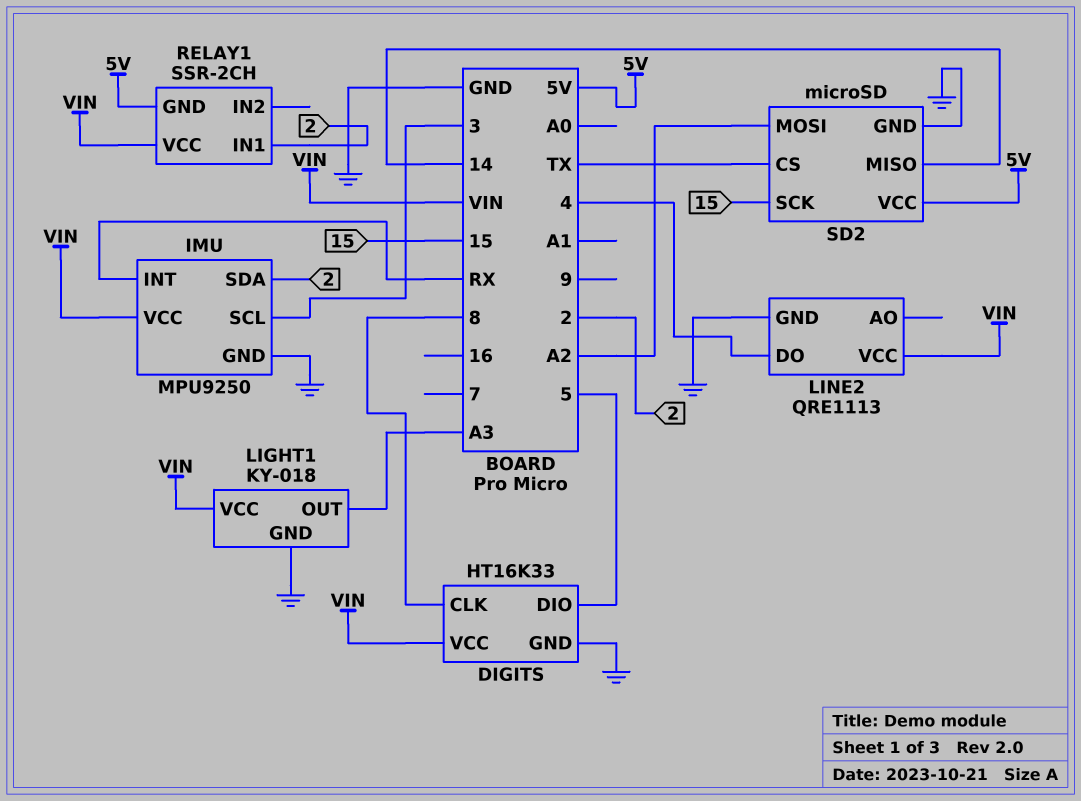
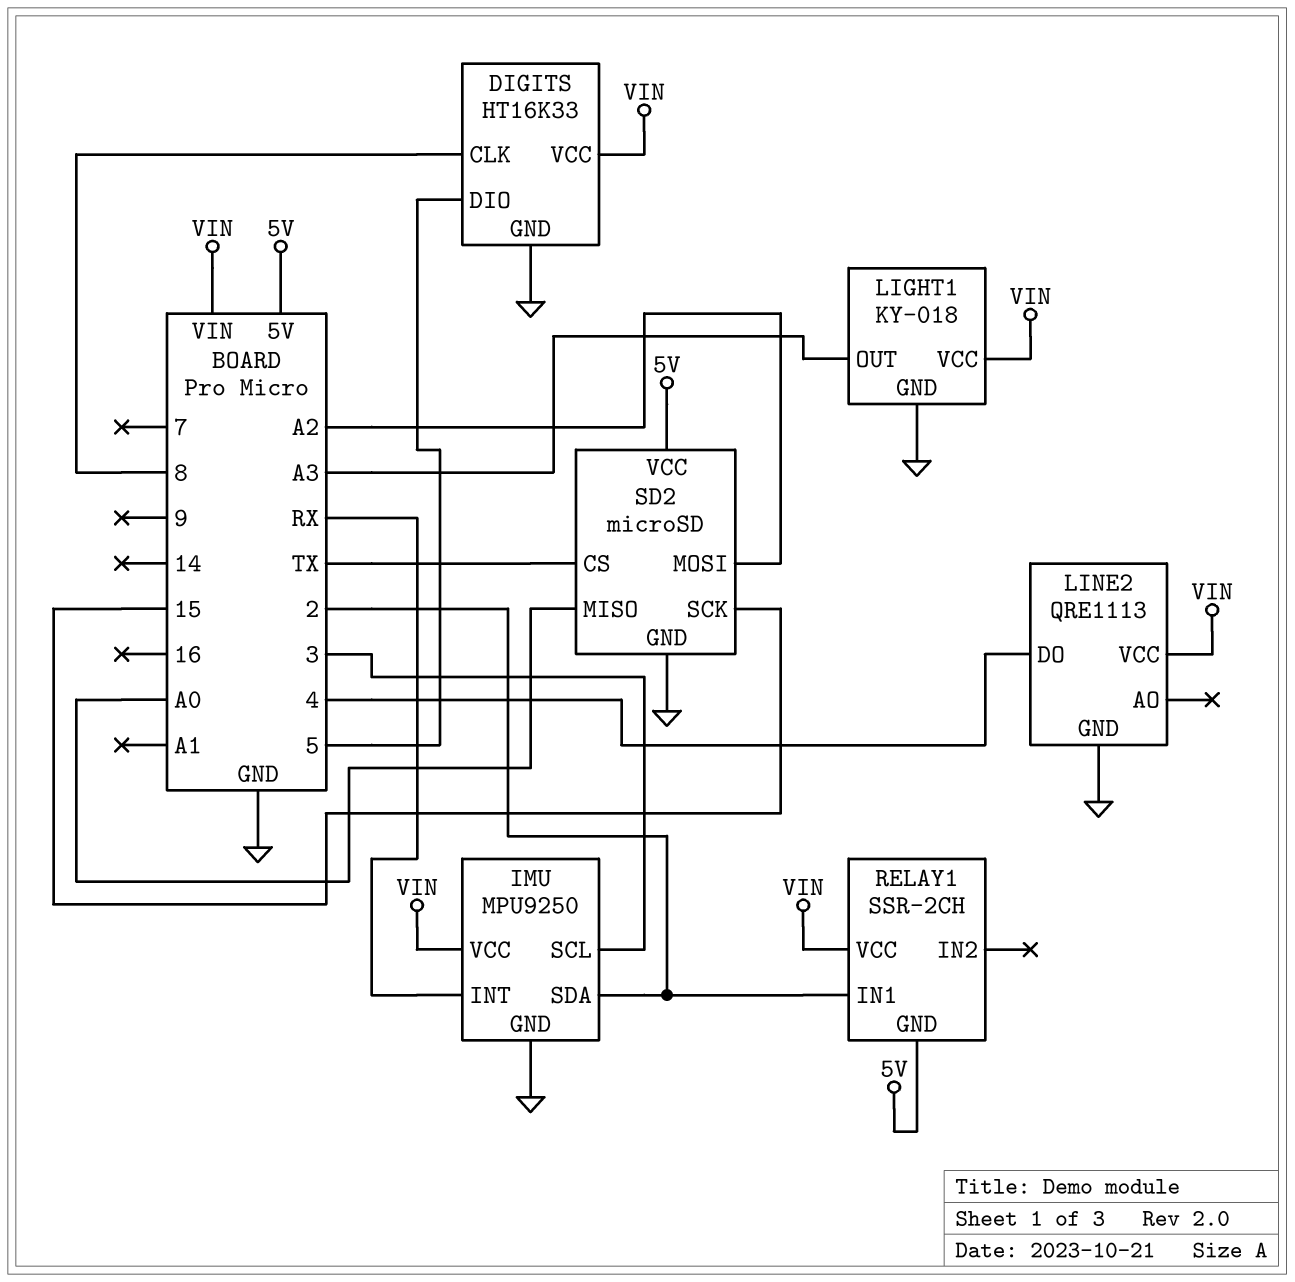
SD2 pin MISO: 14 -> A0

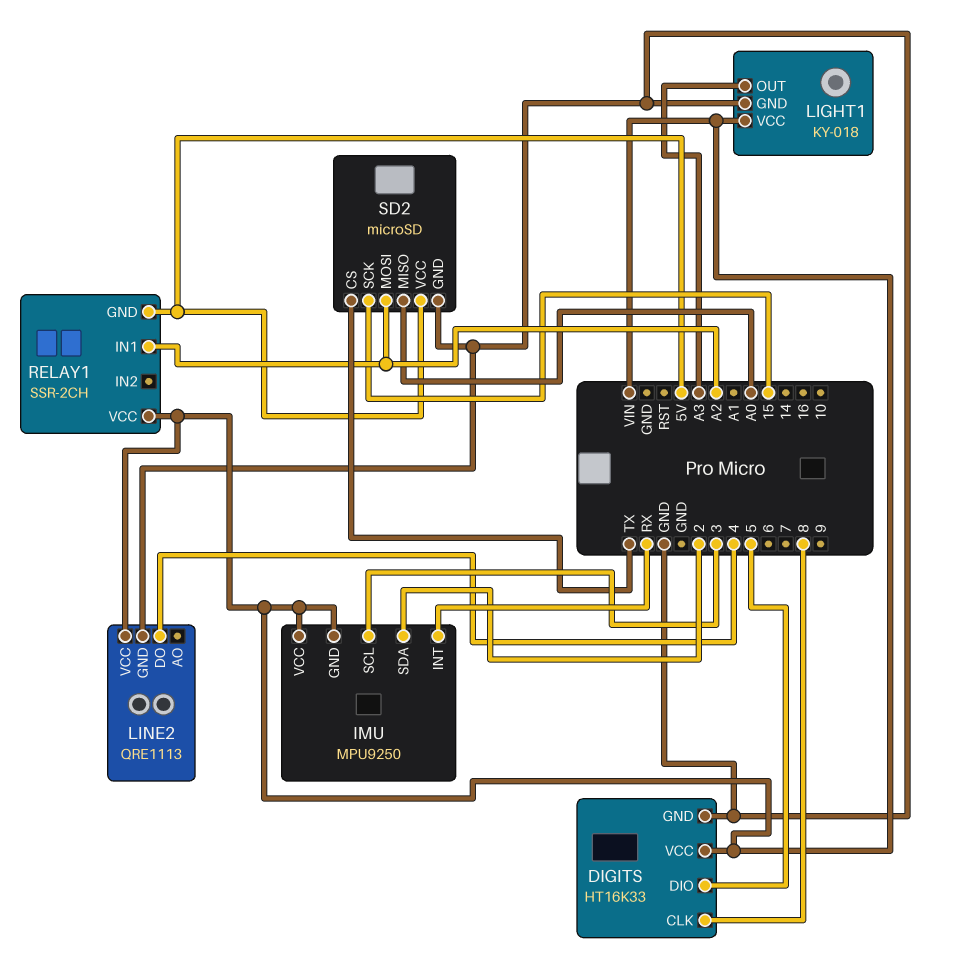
IMU pin GND: GND -> VIN
RELAY1 pin IN1: 2 -> A2

